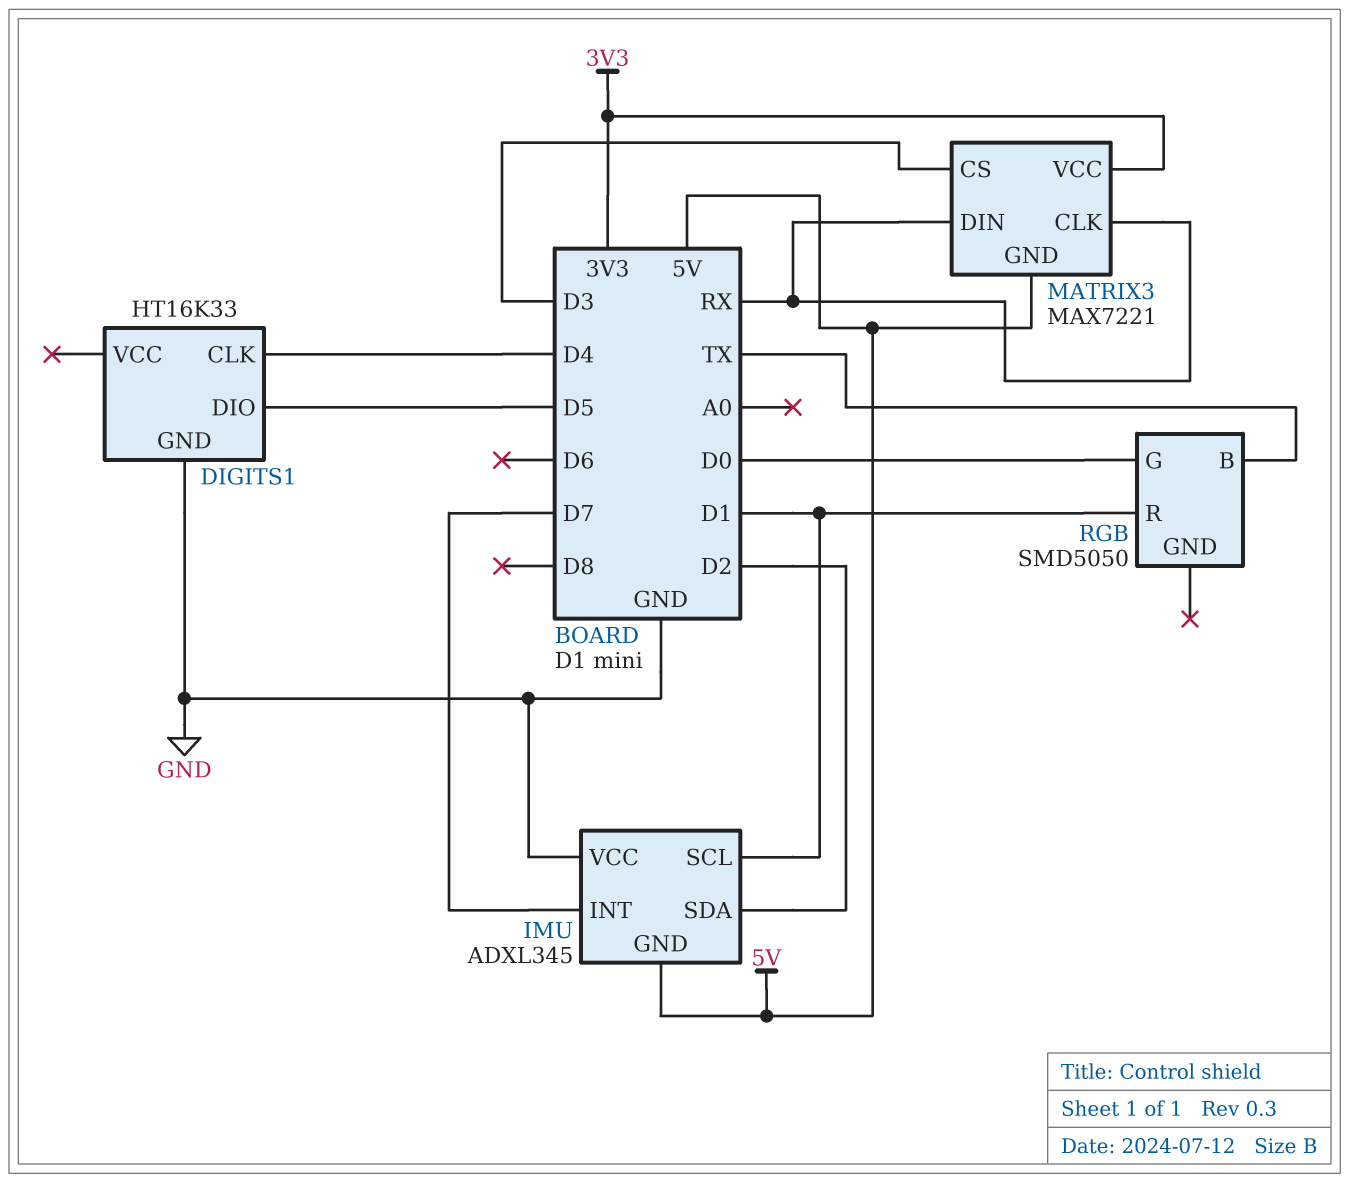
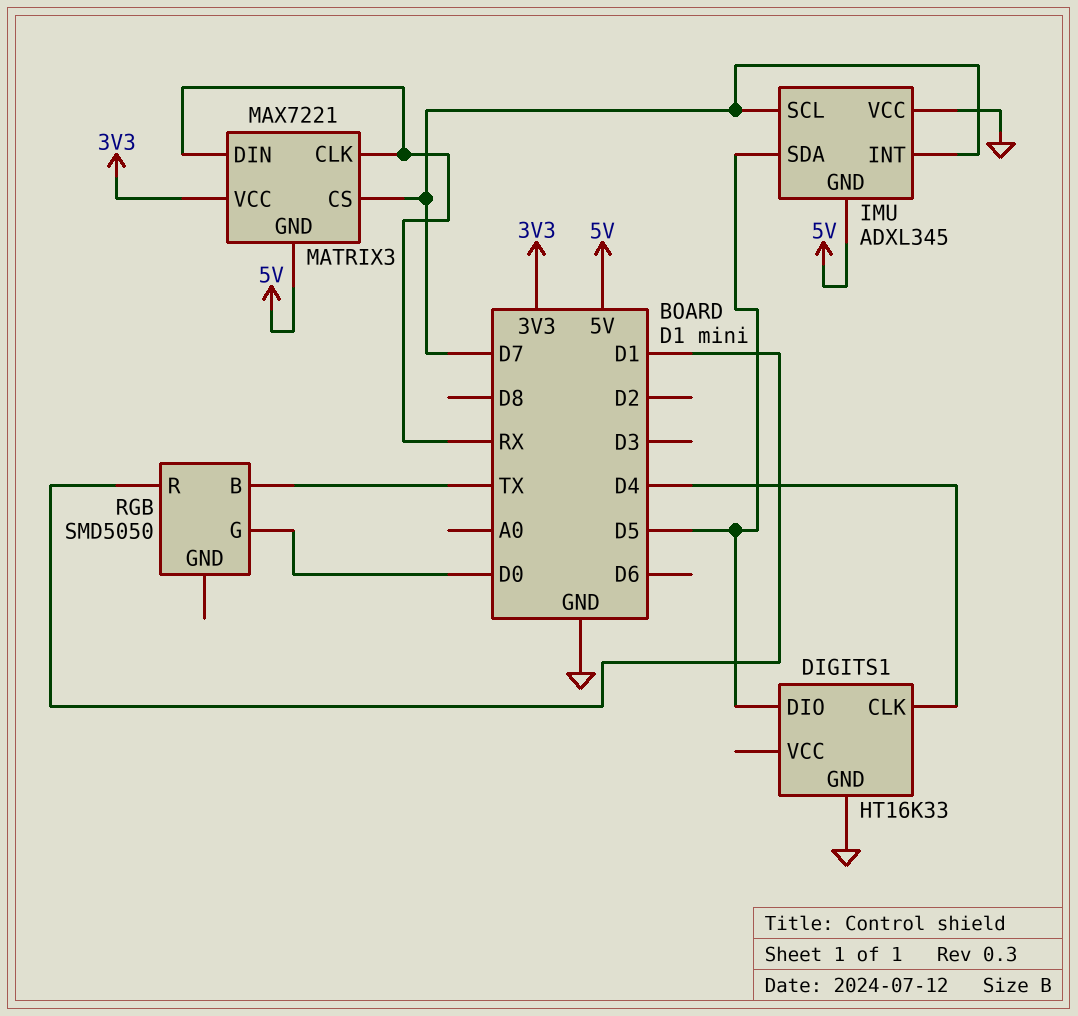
IMU pin SCL: D1 -> D7
IMU pin SDA: D2 -> D5
MATRIX3 pin CS: D3 -> D7

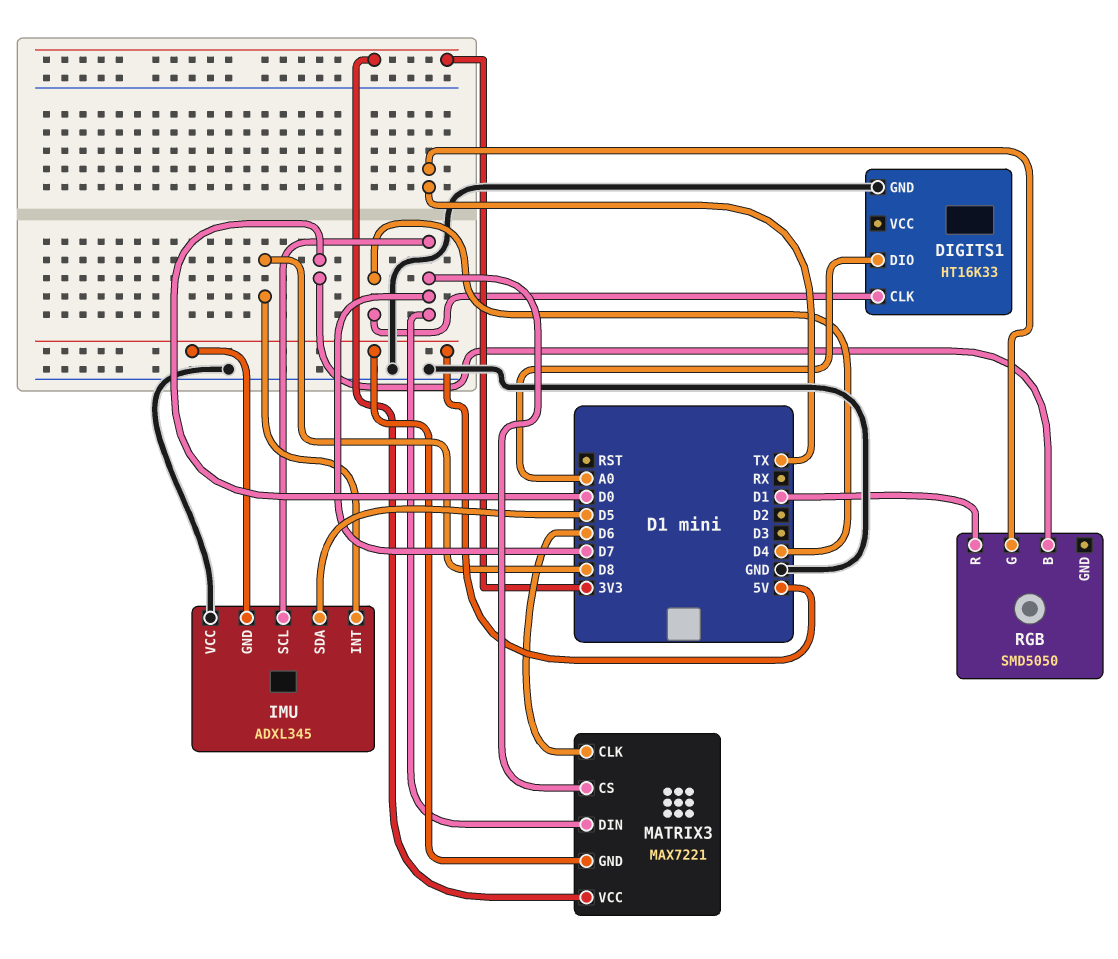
DIGITS1 pin DIO: D5 -> A0
IMU pin INT: D7 -> D8
MATRIX3 pin CLK: RX -> D6
MATRIX3 pin DIN: RX -> D7
RGB pin B: TX -> D0
RGB pin G: D0 -> TX

